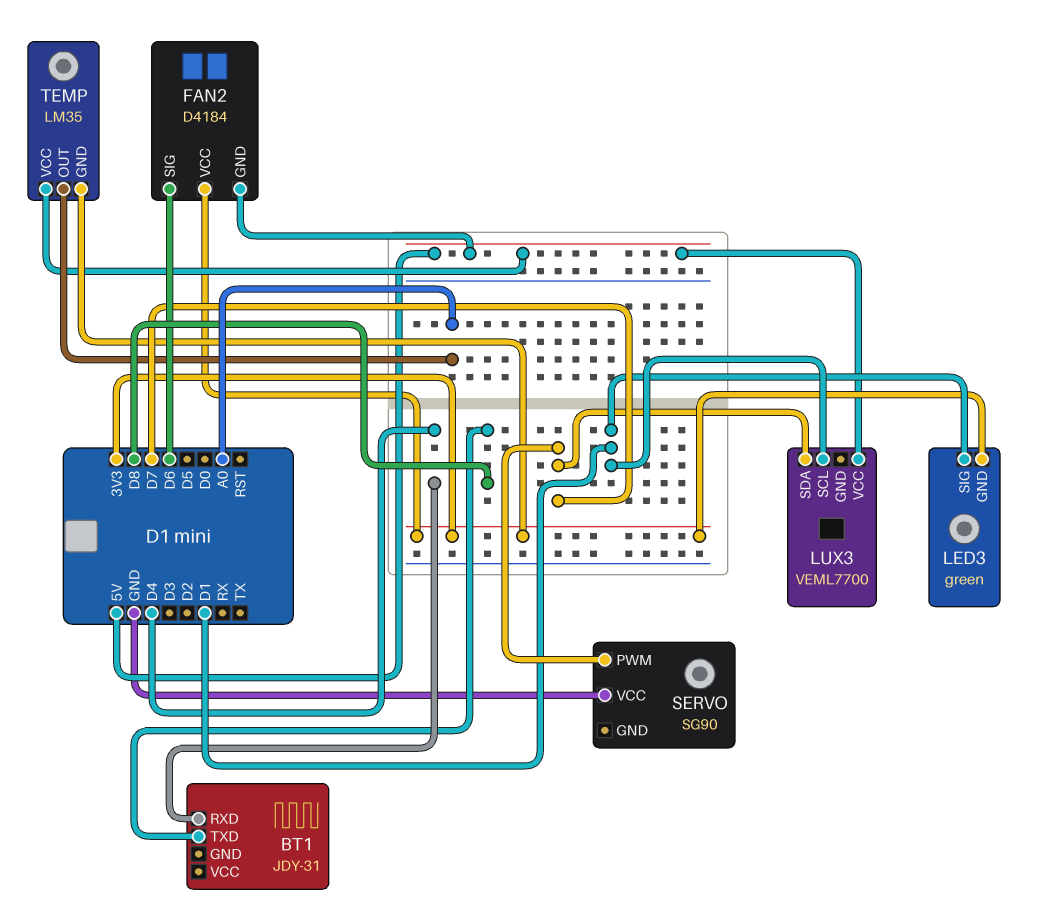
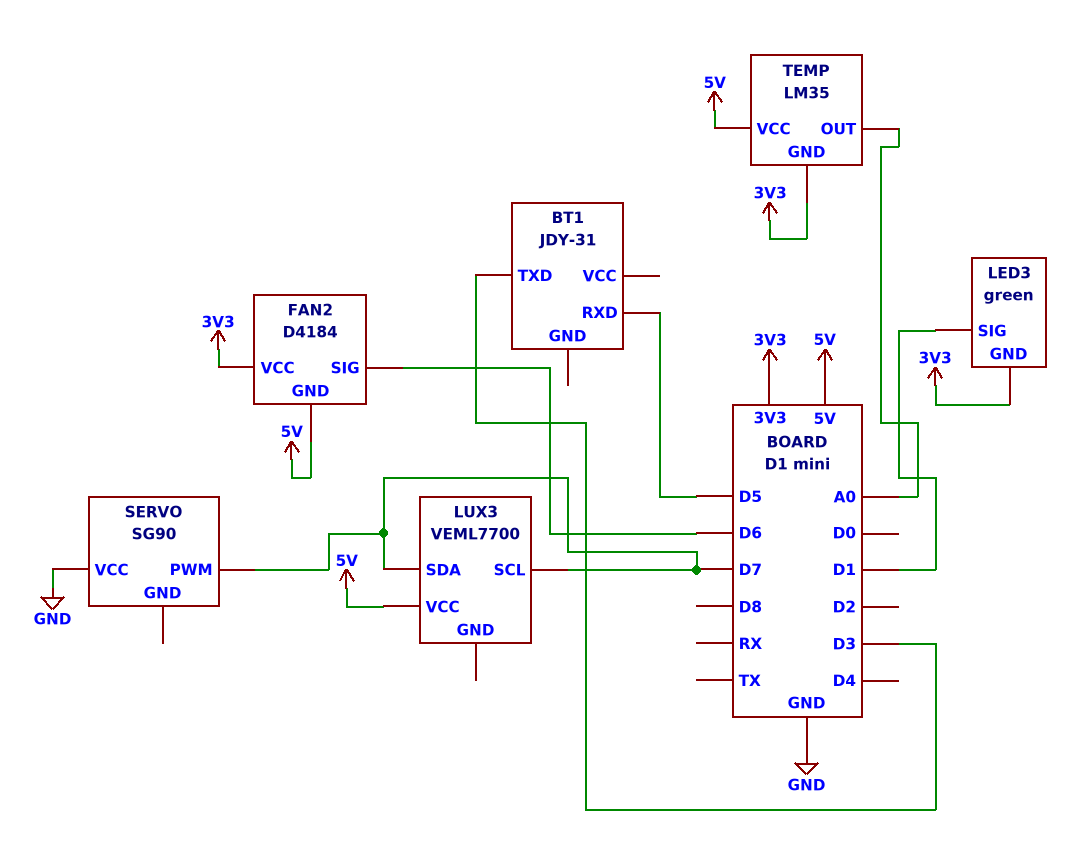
BT1 pin RXD: D4 -> D5
BT1 pin TXD: D8 -> D3
LUX3 pin SCL: D1 -> D7

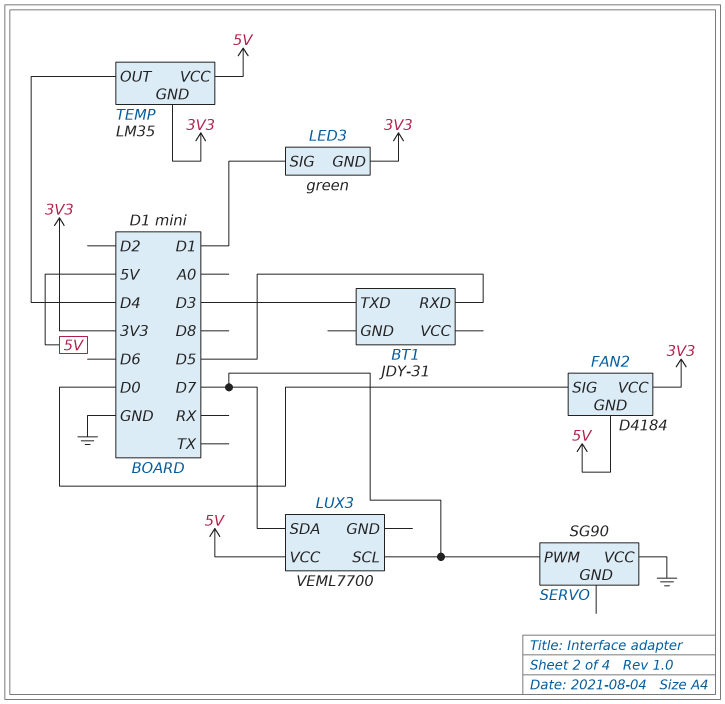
FAN2 pin SIG: D6 -> D0
TEMP pin OUT: A0 -> D4

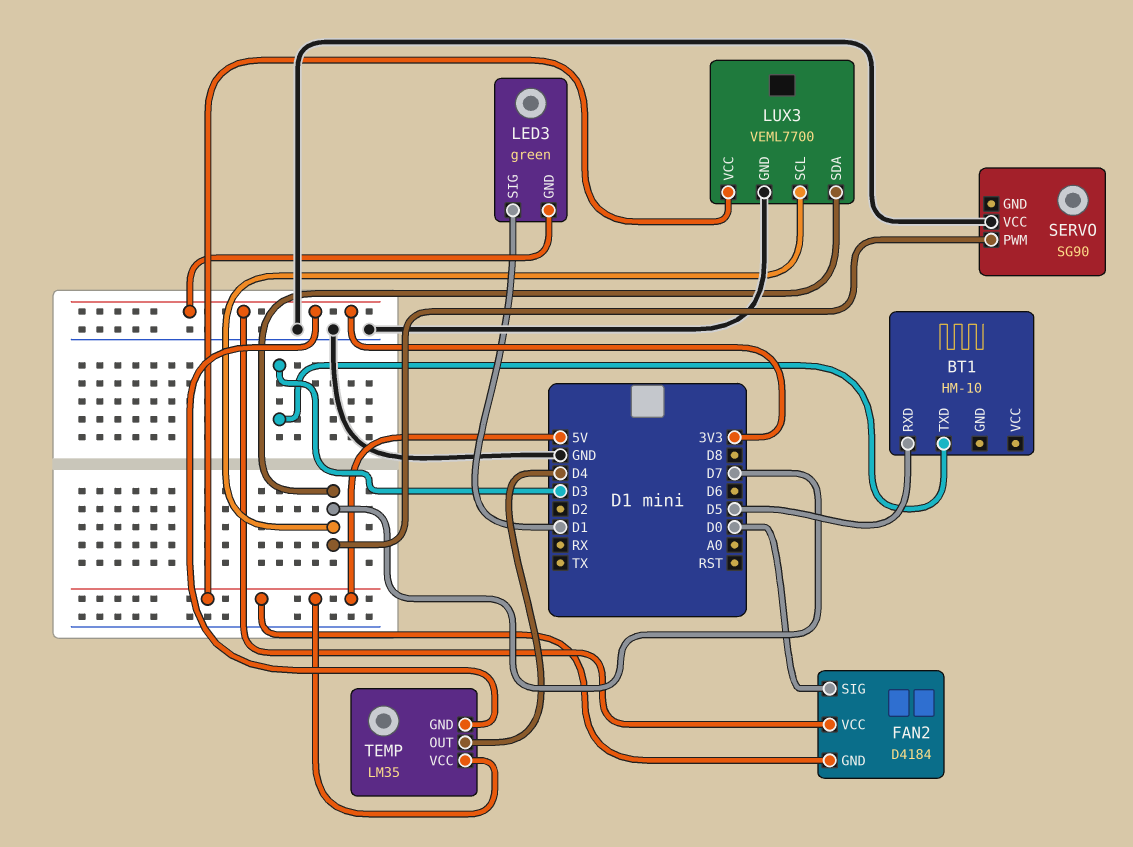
BT1: JDY-31 -> HM-10
LUX3 pin GND: none -> GND

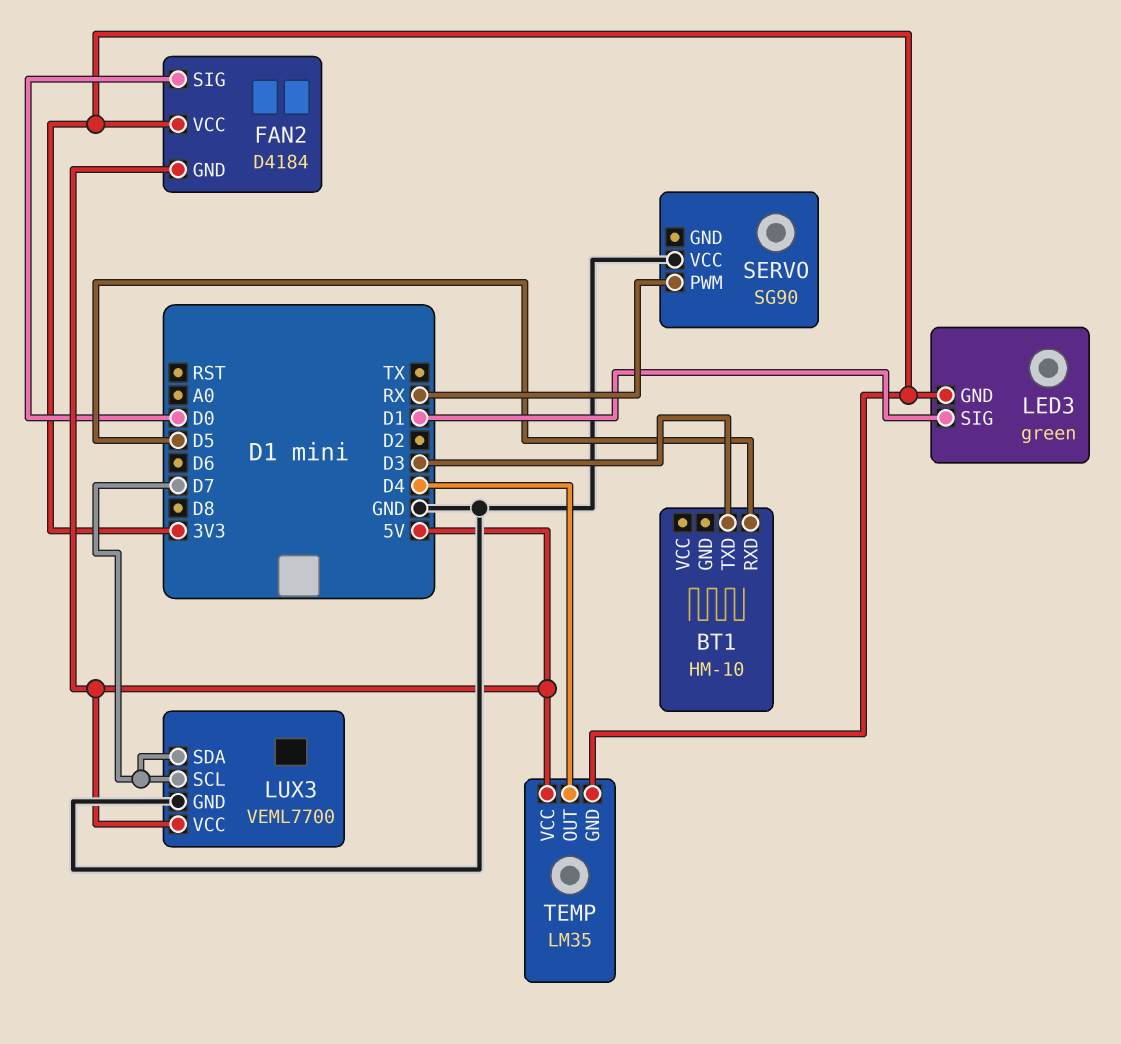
SERVO pin PWM: D7 -> RX

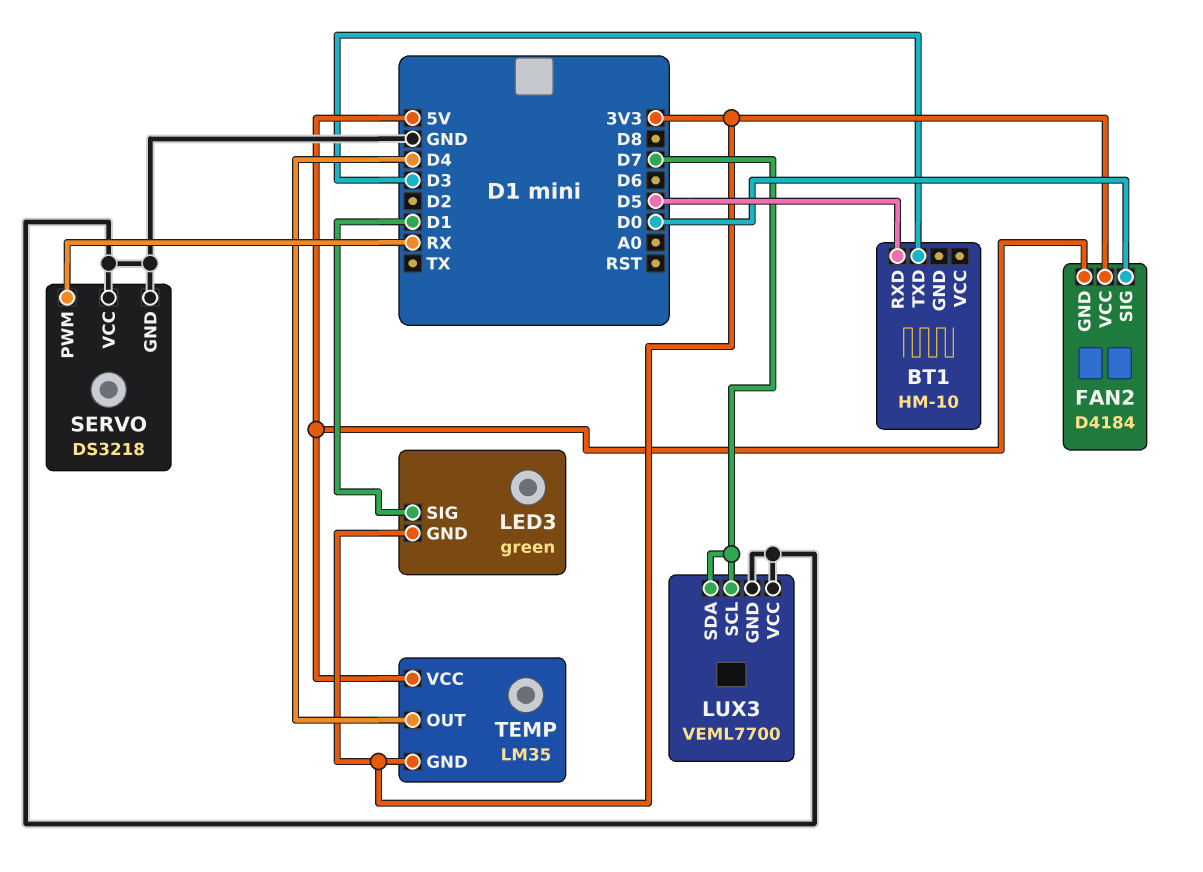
LUX3 pin VCC: 5V -> GND
SERVO: SG90 -> DS3218
SERVO pin GND: none -> GND

